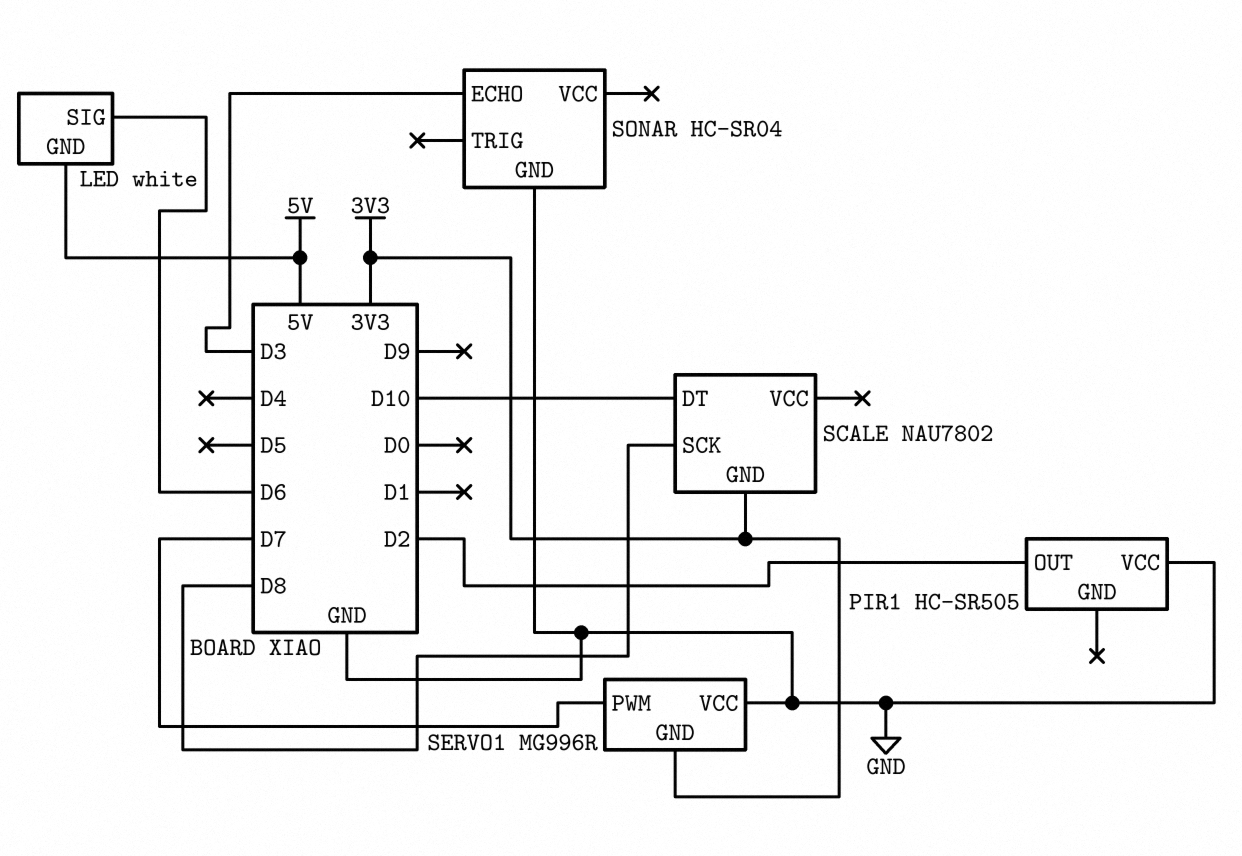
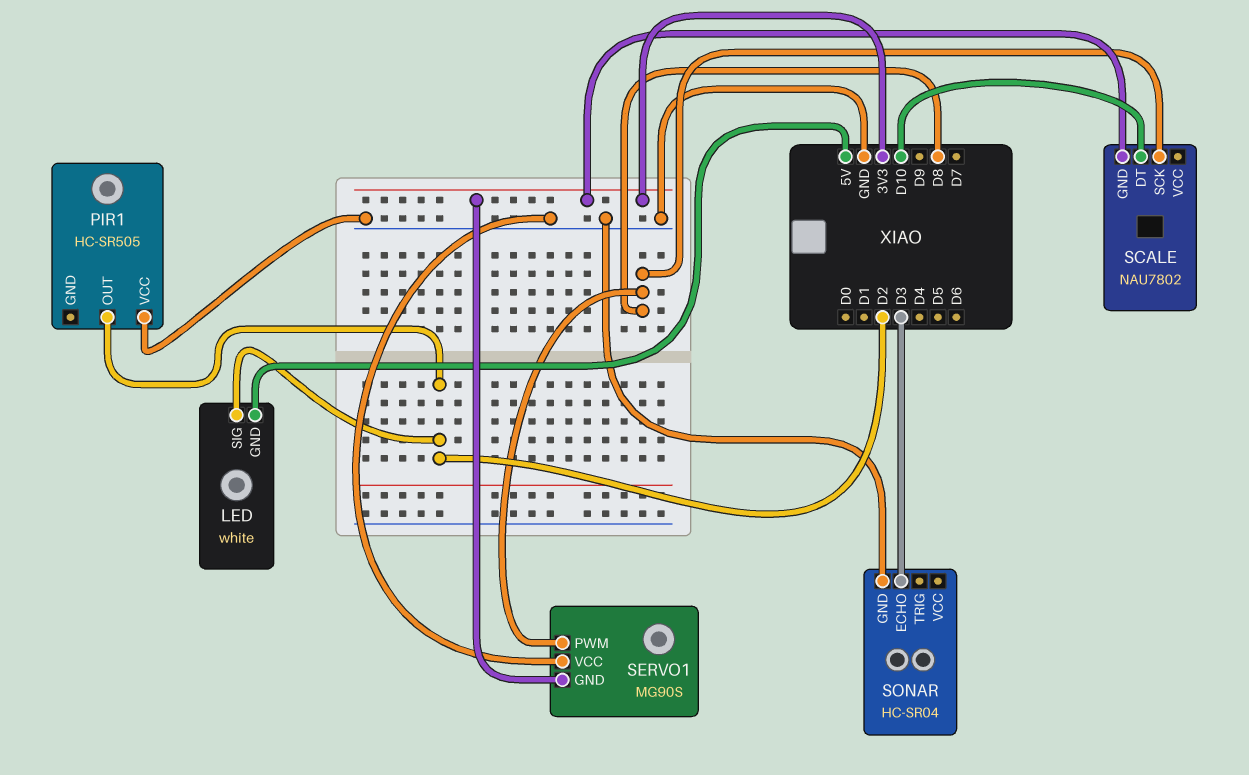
LED pin SIG: D6 -> D2
SERVO1: MG996R -> MG90S
SERVO1 pin PWM: D7 -> D8

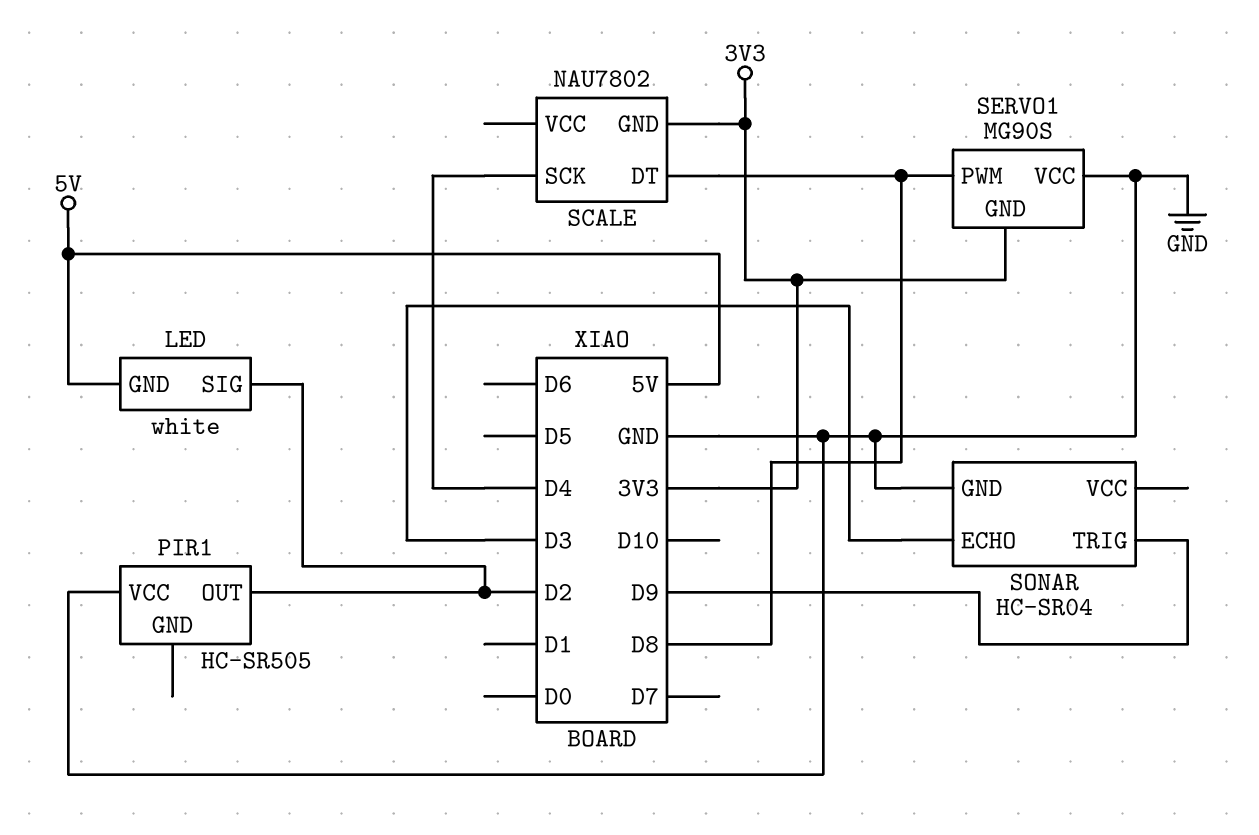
SCALE pin DT: D10 -> D8
SCALE pin SCK: D8 -> D4
SONAR pin TRIG: none -> D9

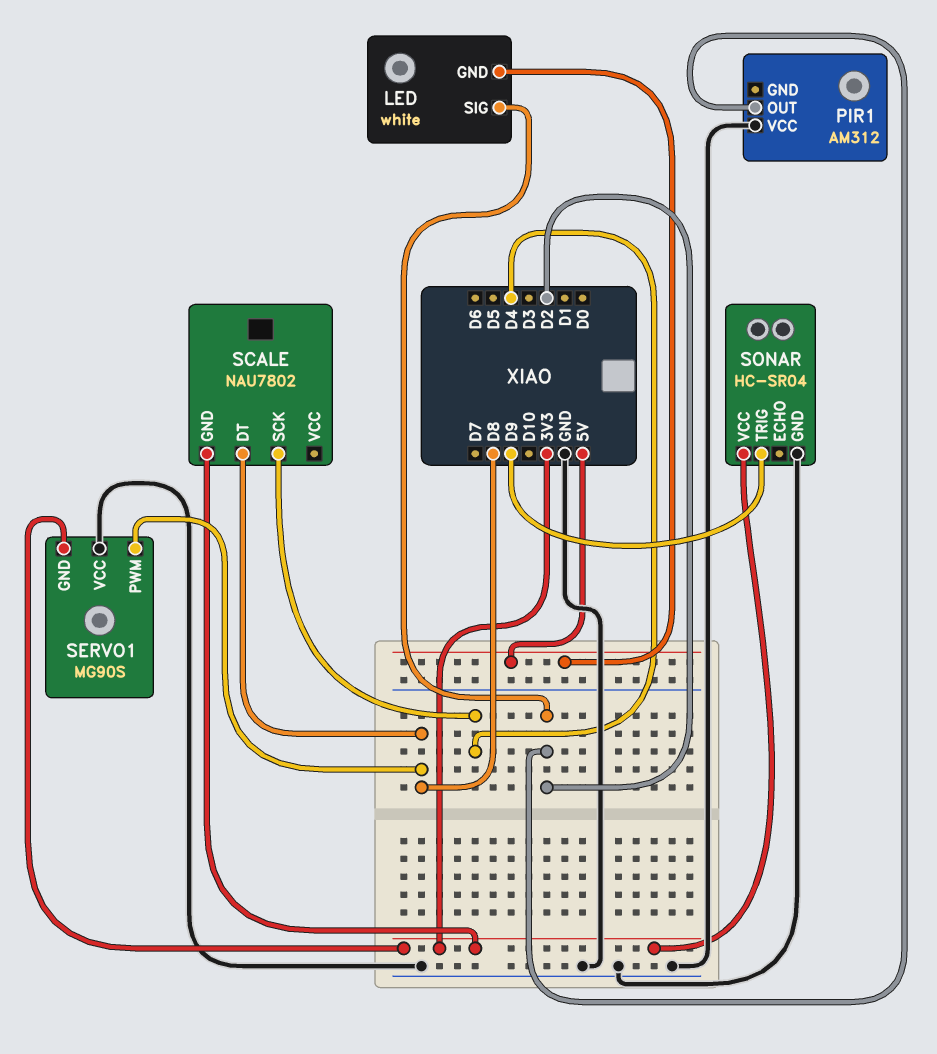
PIR1: HC-SR505 -> AM312
SONAR pin ECHO: D3 -> none
SONAR pin VCC: none -> 3V3

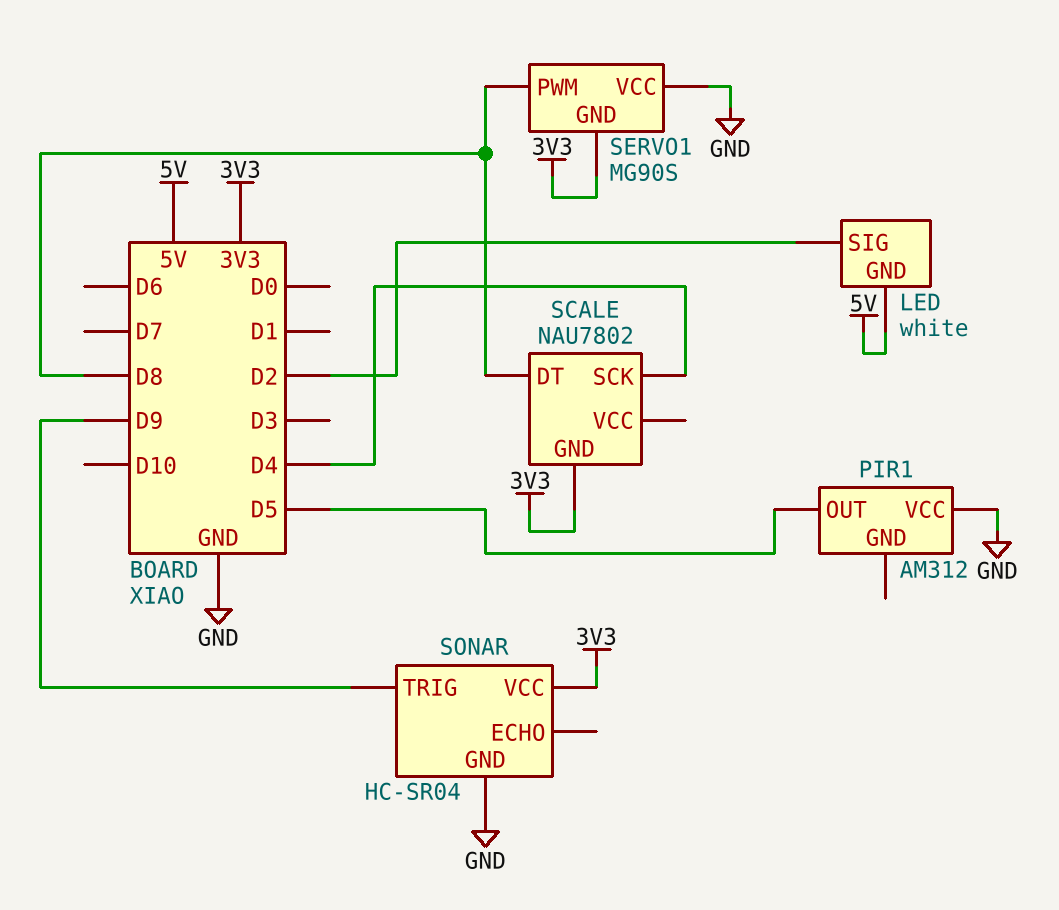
PIR1 pin OUT: D2 -> D5

